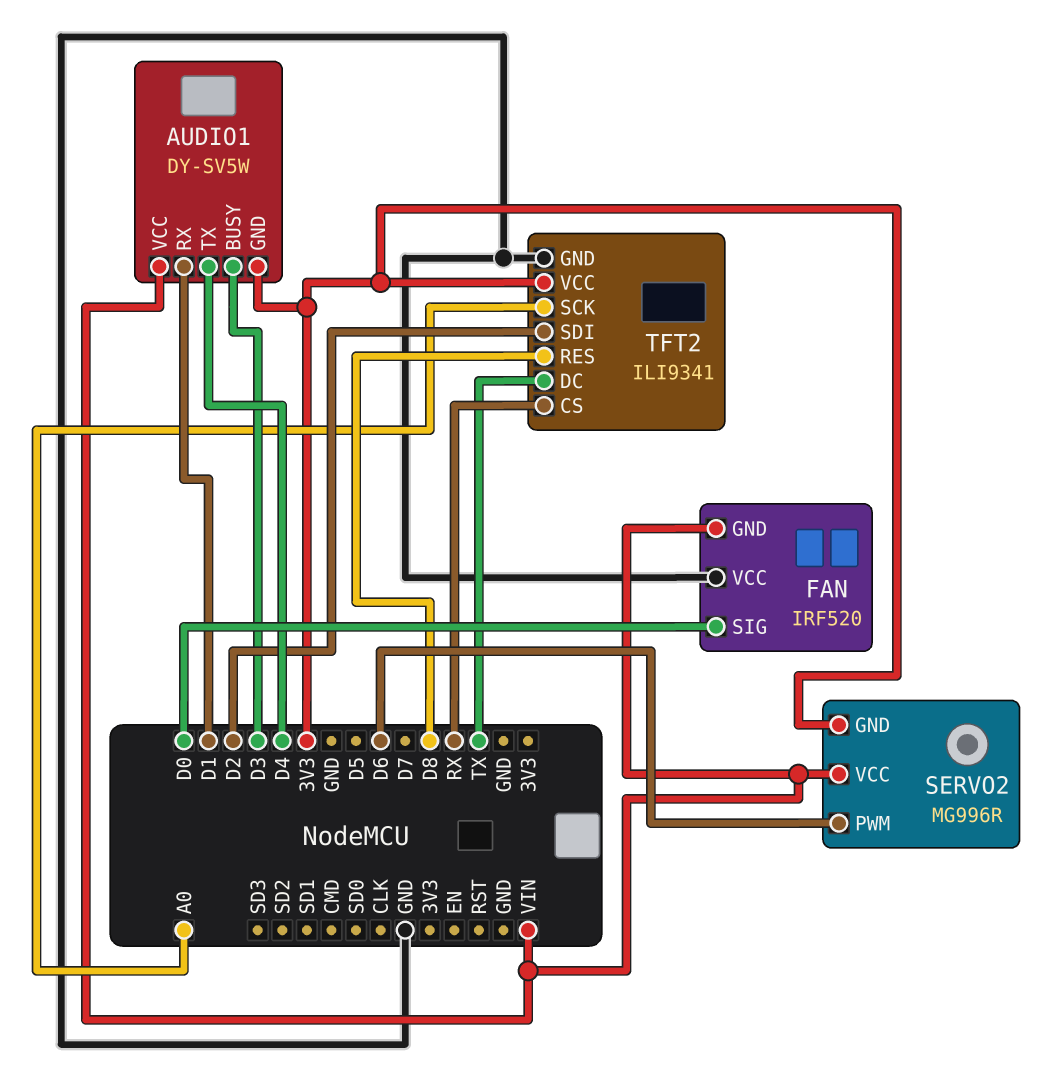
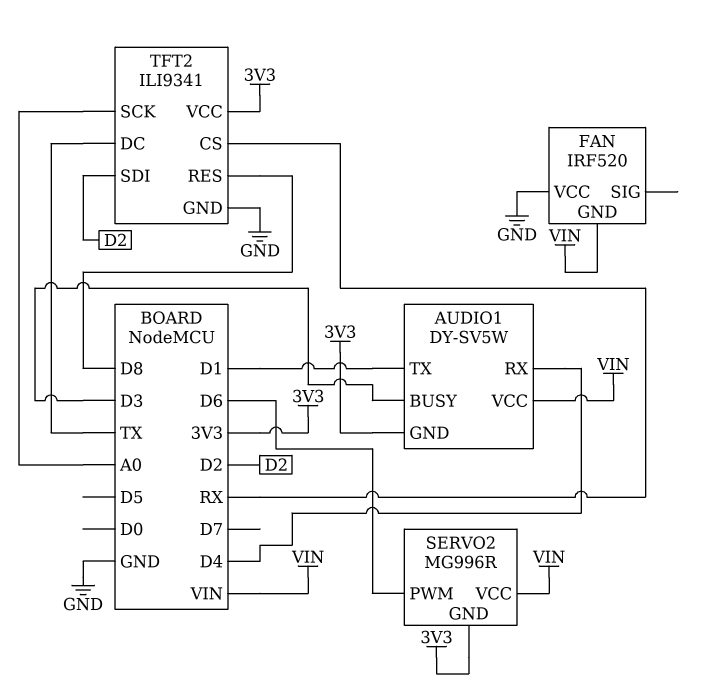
AUDIO1 pin RX: D1 -> D4
AUDIO1 pin TX: D4 -> D1
FAN pin SIG: D0 -> none

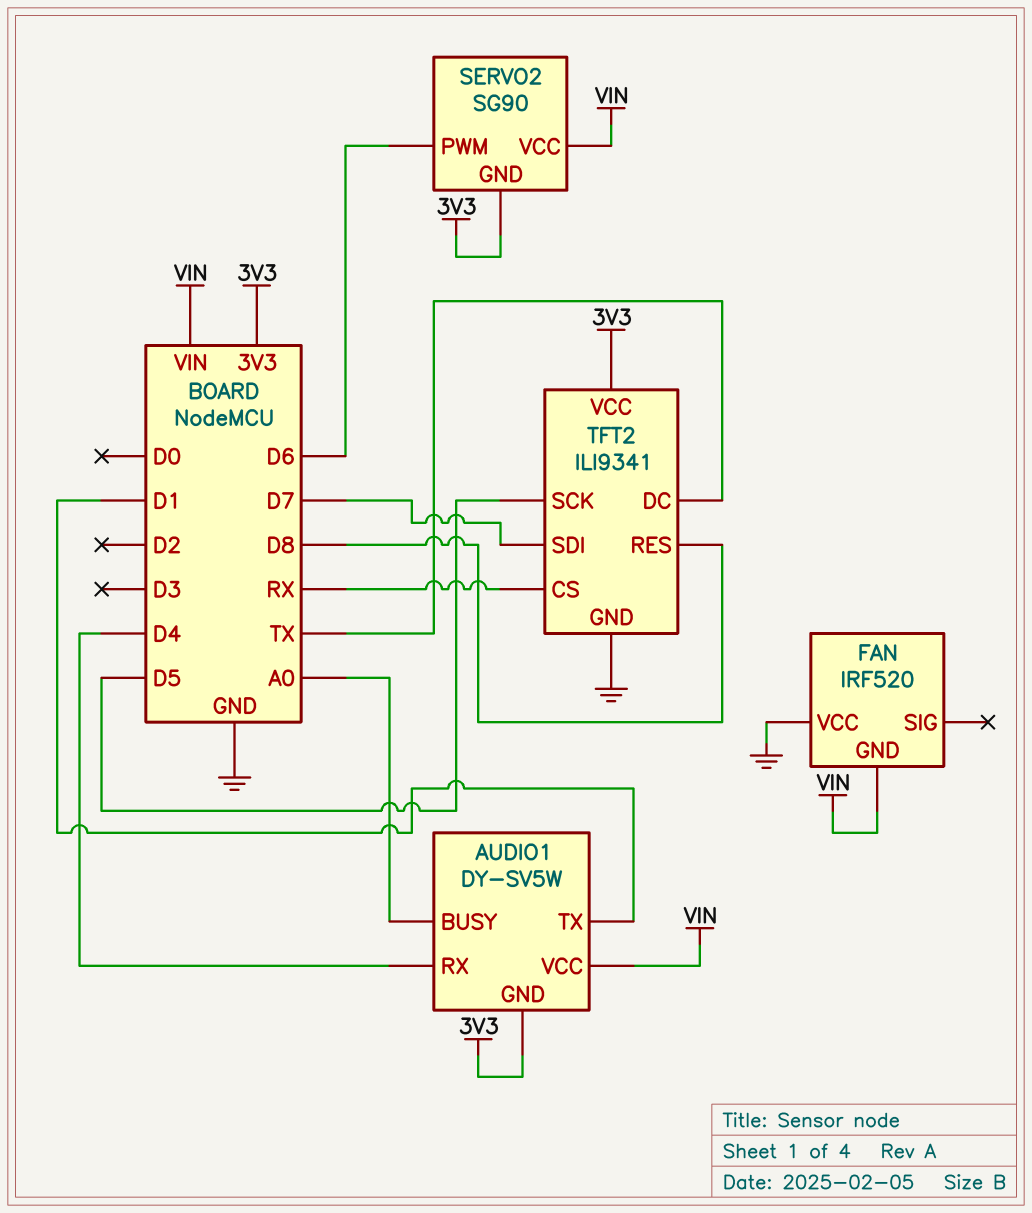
AUDIO1 pin BUSY: D3 -> A0
SERVO2: MG996R -> SG90
TFT2 pin SCK: A0 -> D5
TFT2 pin SDI: D2 -> D7

